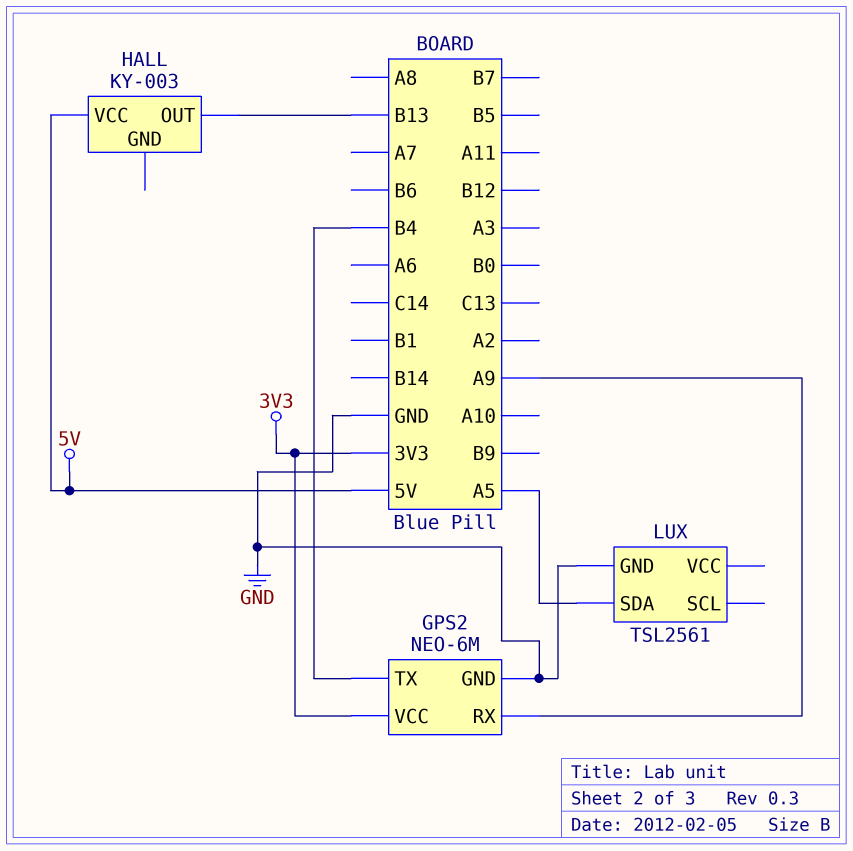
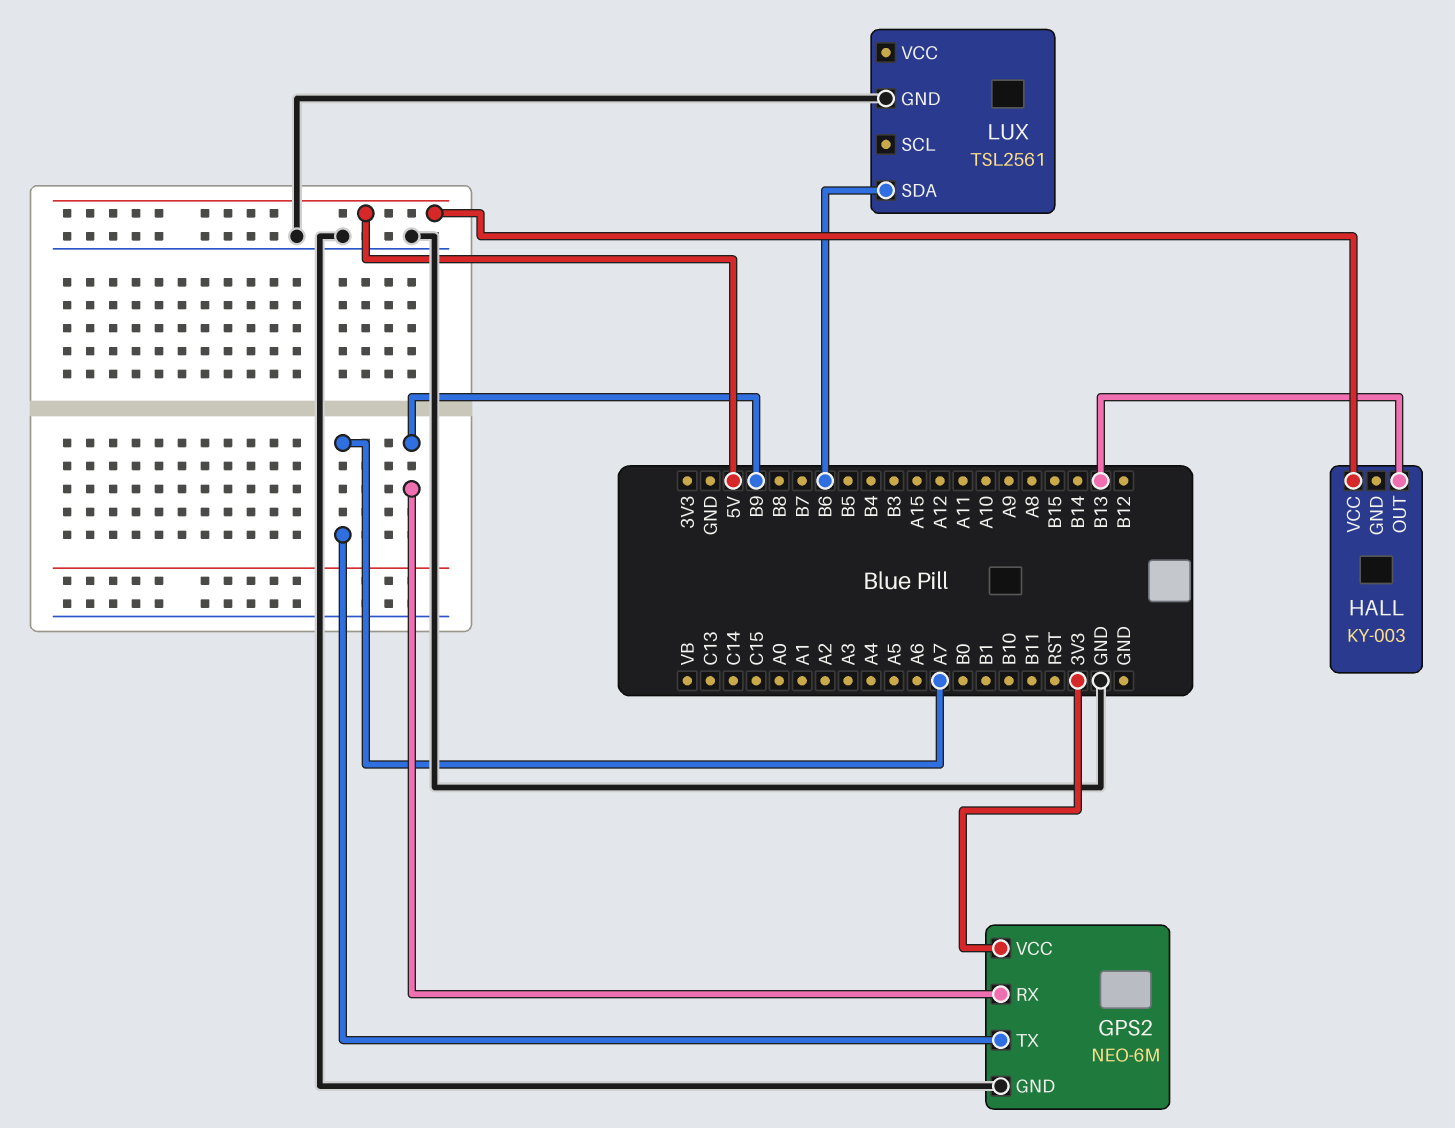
GPS2 pin RX: A9 -> B9
GPS2 pin TX: B4 -> A7
LUX pin SDA: A5 -> B6

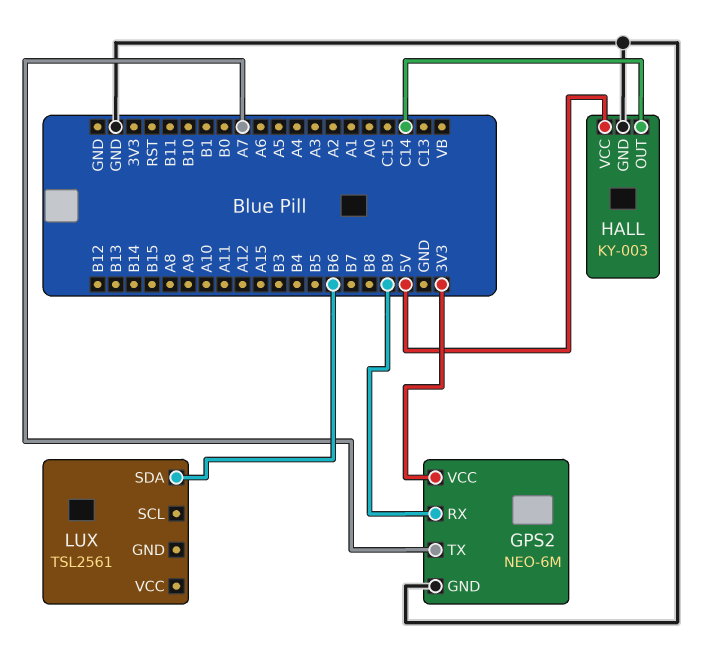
HALL pin GND: none -> GND
HALL pin OUT: B13 -> C14
LUX pin GND: GND -> none

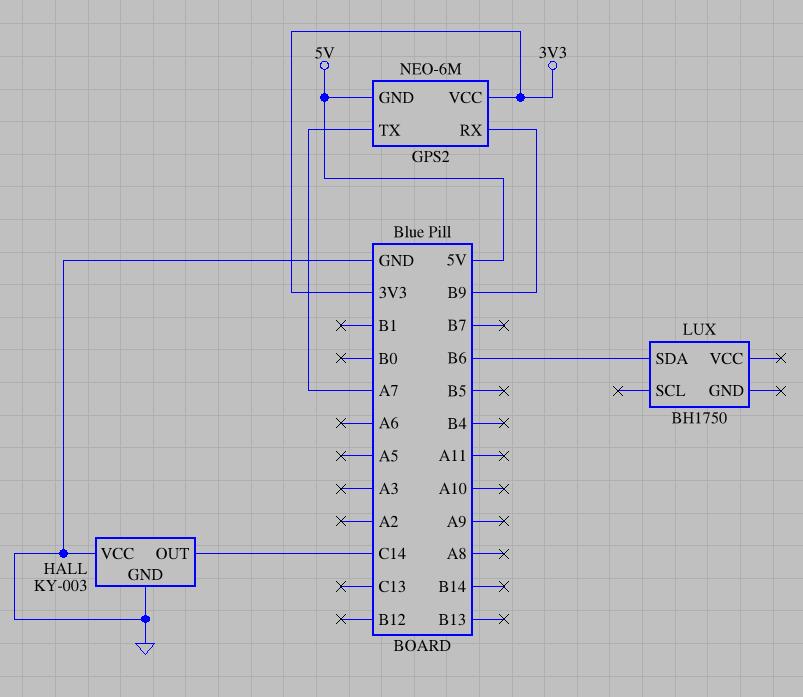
GPS2 pin GND: GND -> 5V
HALL pin VCC: 5V -> GND
LUX: TSL2561 -> BH1750

